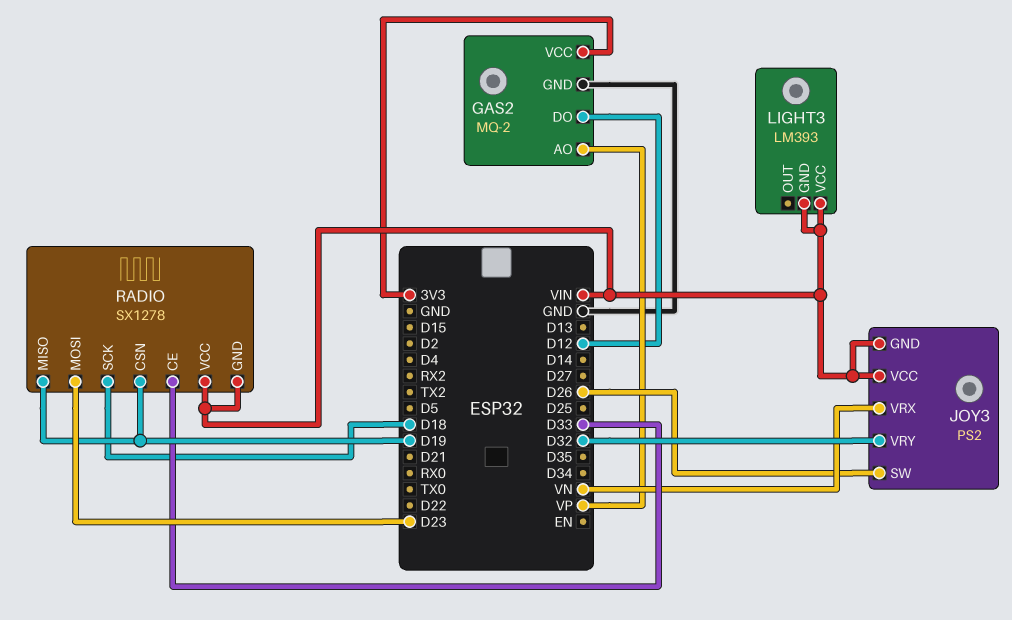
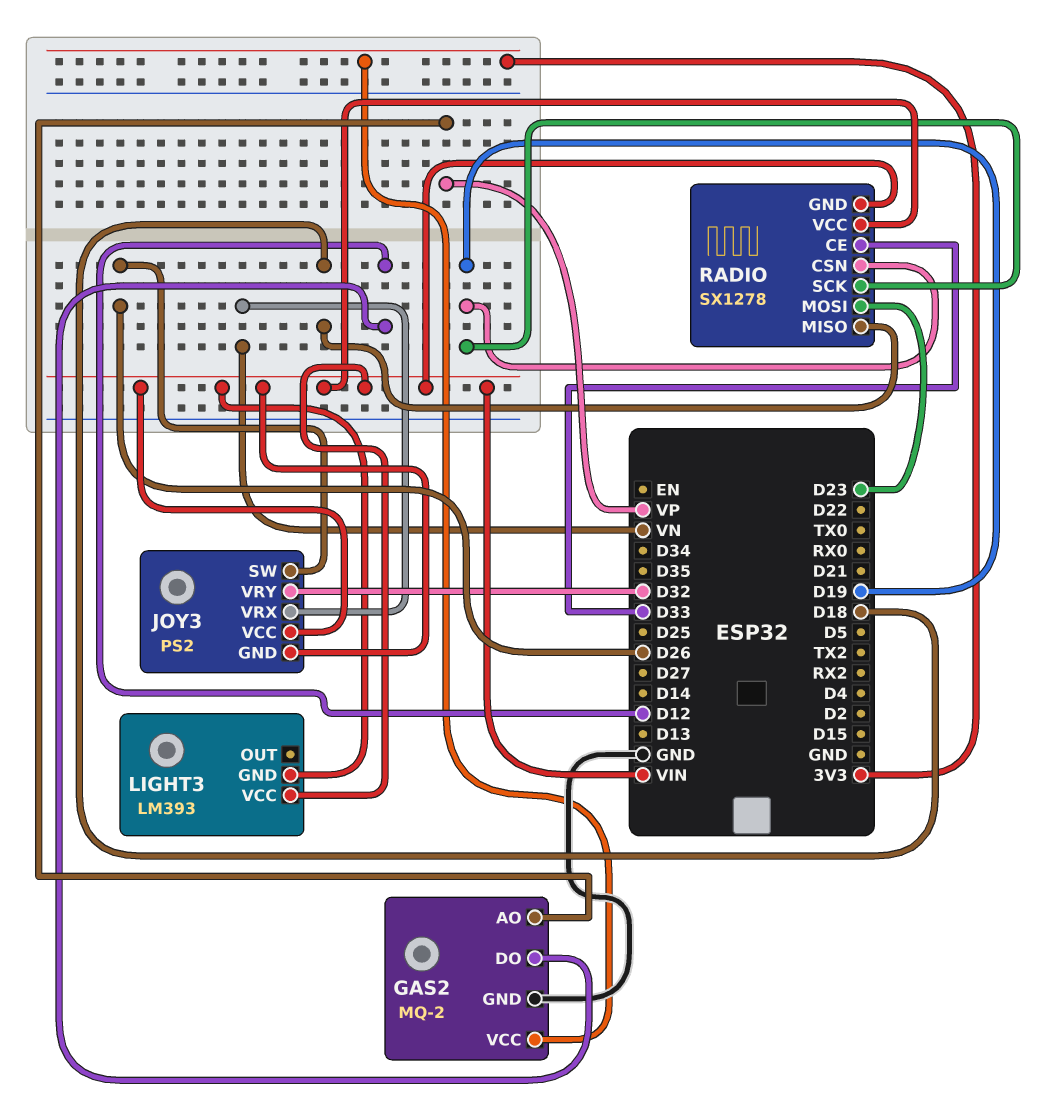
RADIO pin MISO: D19 -> D18
RADIO pin SCK: D18 -> D19

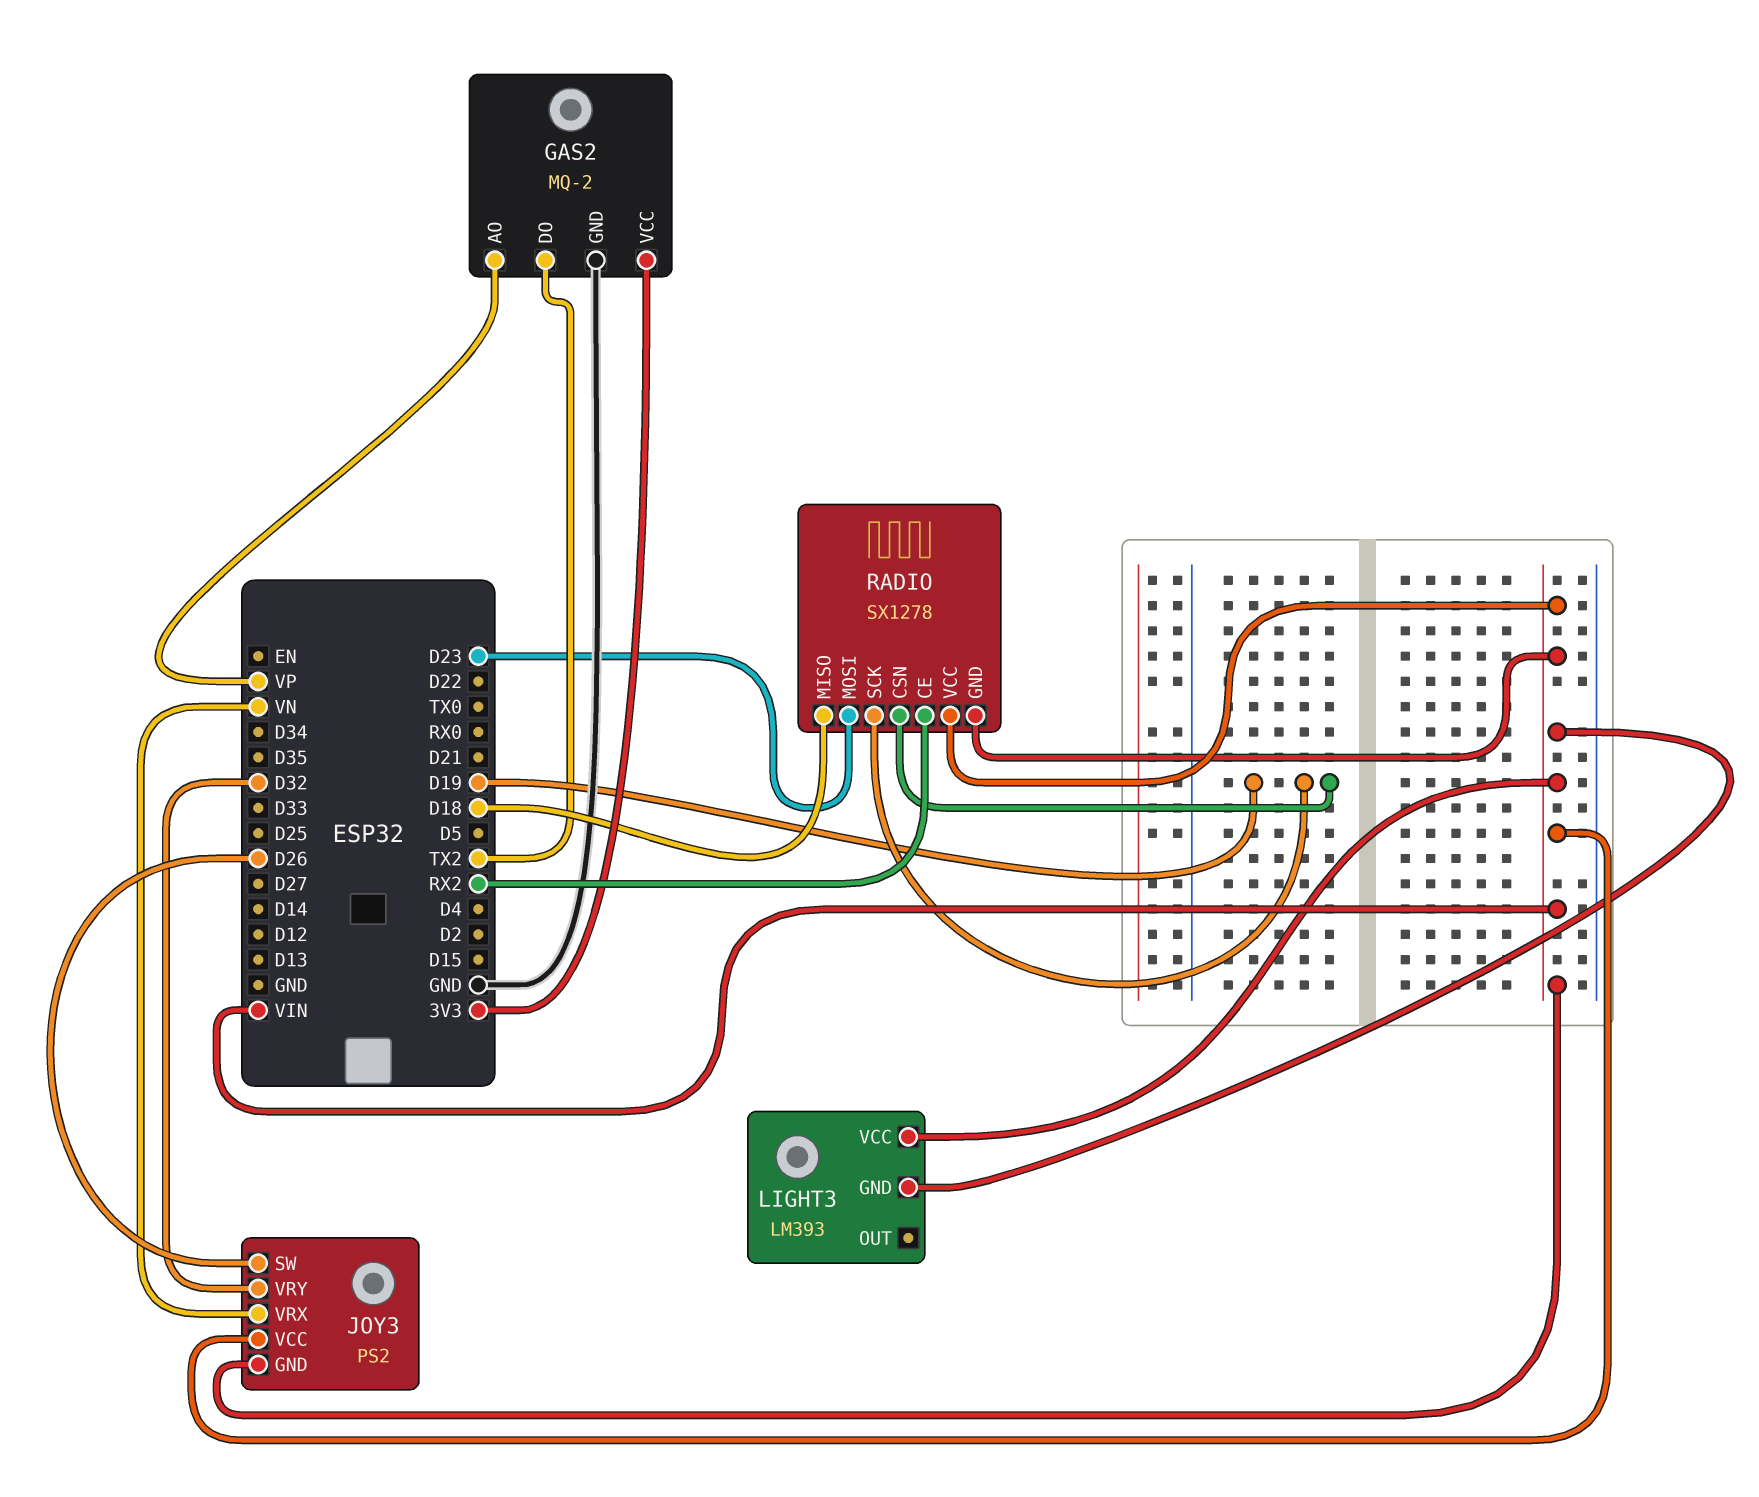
GAS2 pin DO: D12 -> TX2
RADIO pin CE: D33 -> RX2

